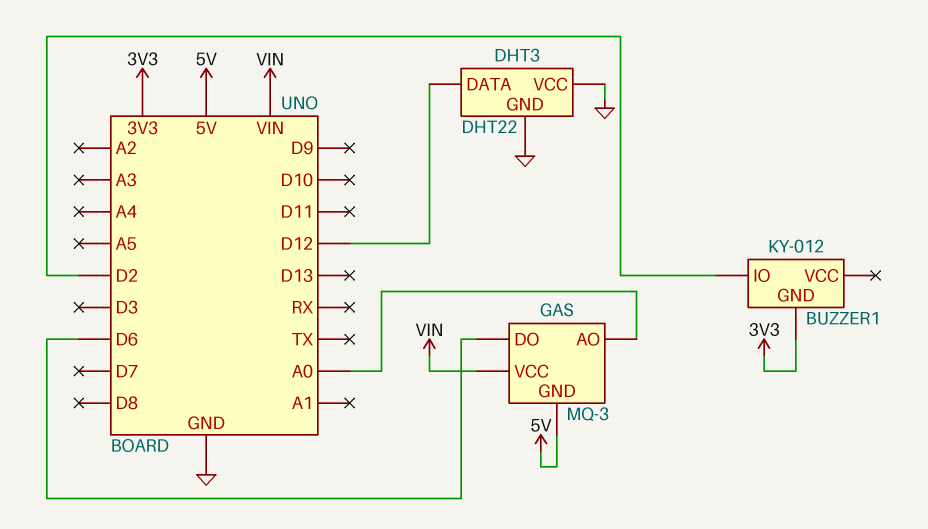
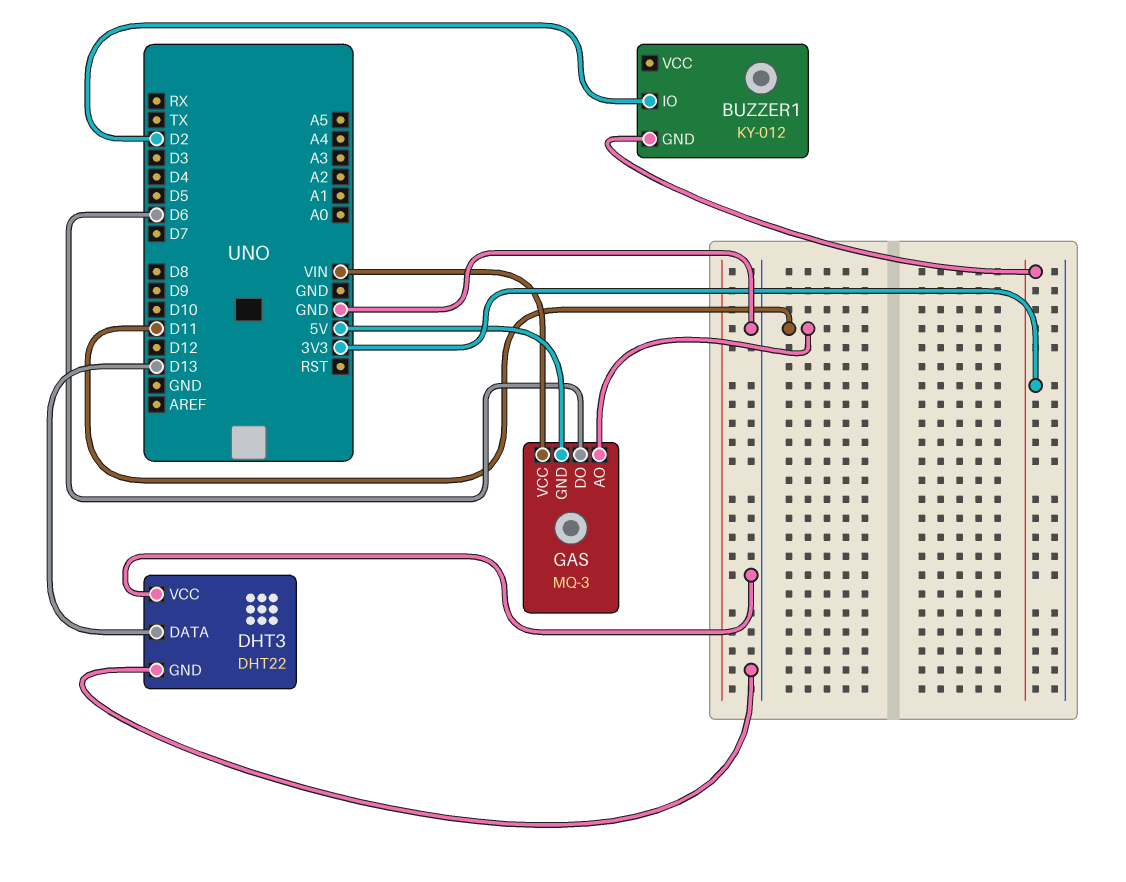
DHT3 pin DATA: D12 -> D13
GAS pin AO: A0 -> D11

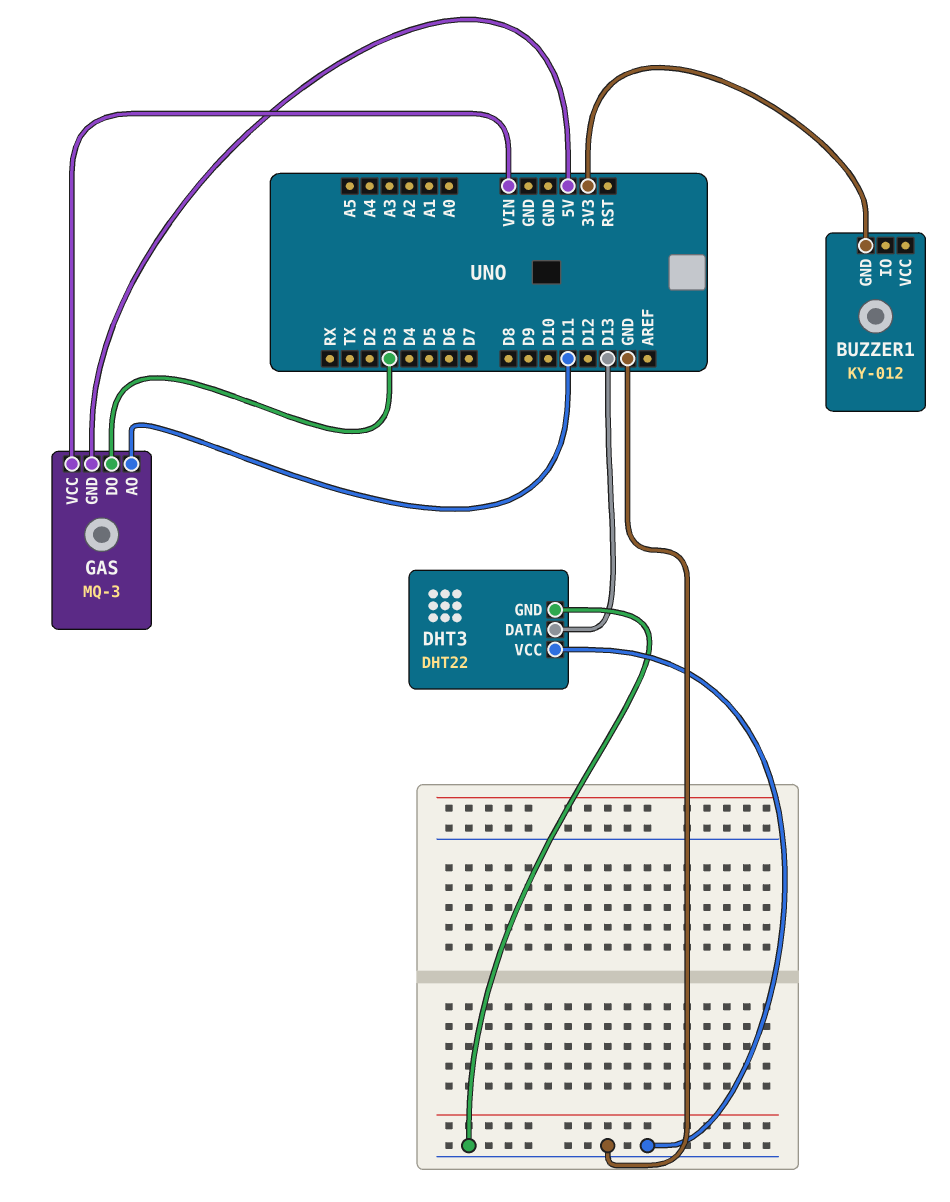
BUZZER1 pin IO: D2 -> none
GAS pin DO: D6 -> D3

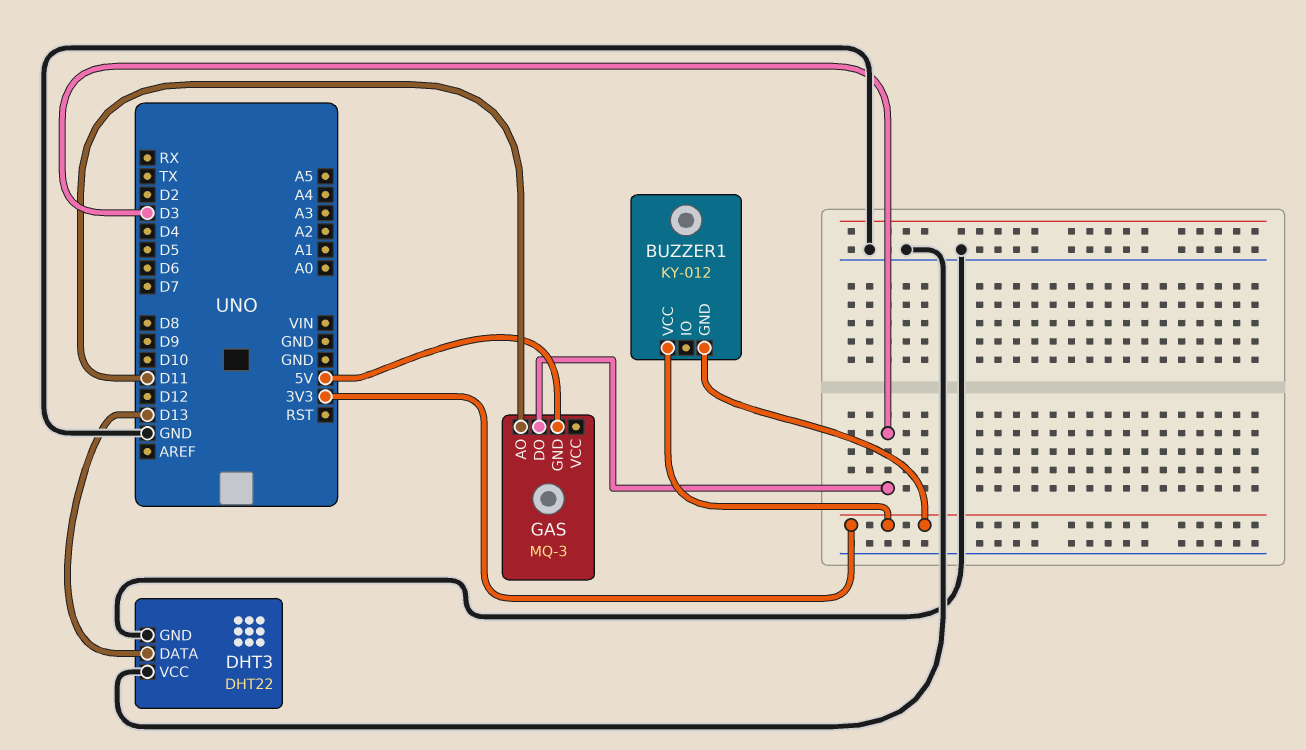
BUZZER1 pin VCC: none -> 3V3
GAS pin VCC: VIN -> none

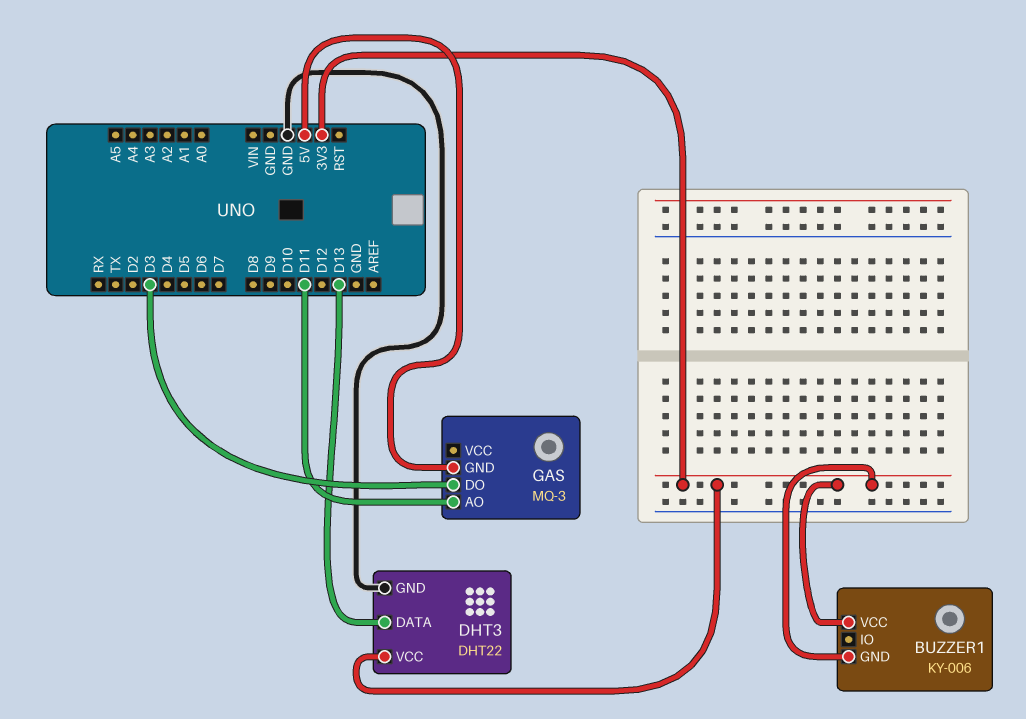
BUZZER1: KY-012 -> KY-006
DHT3 pin VCC: GND -> 3V3

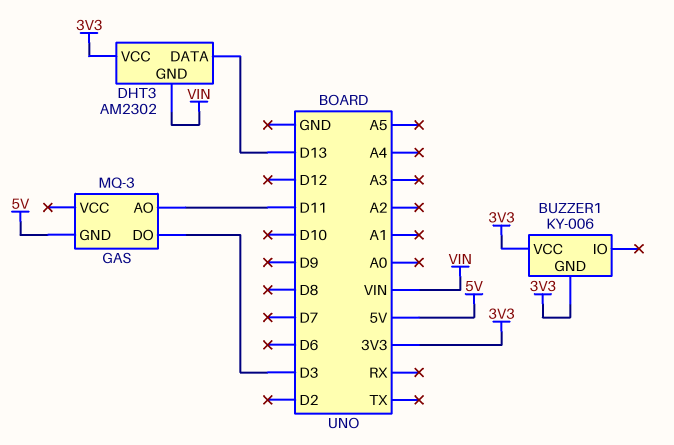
DHT3: DHT22 -> AM2302
DHT3 pin GND: GND -> VIN

